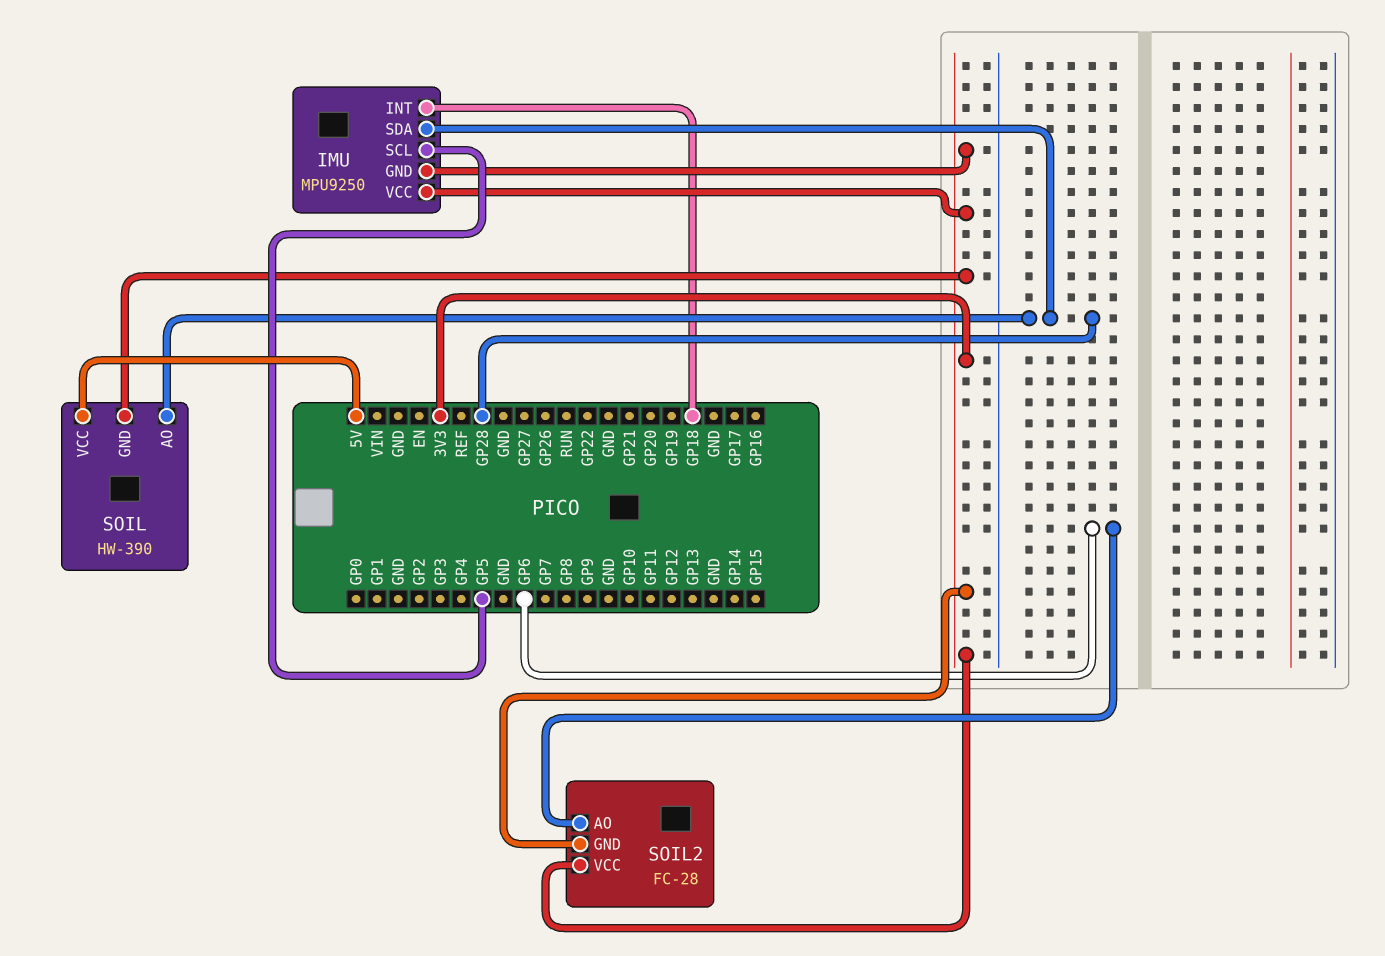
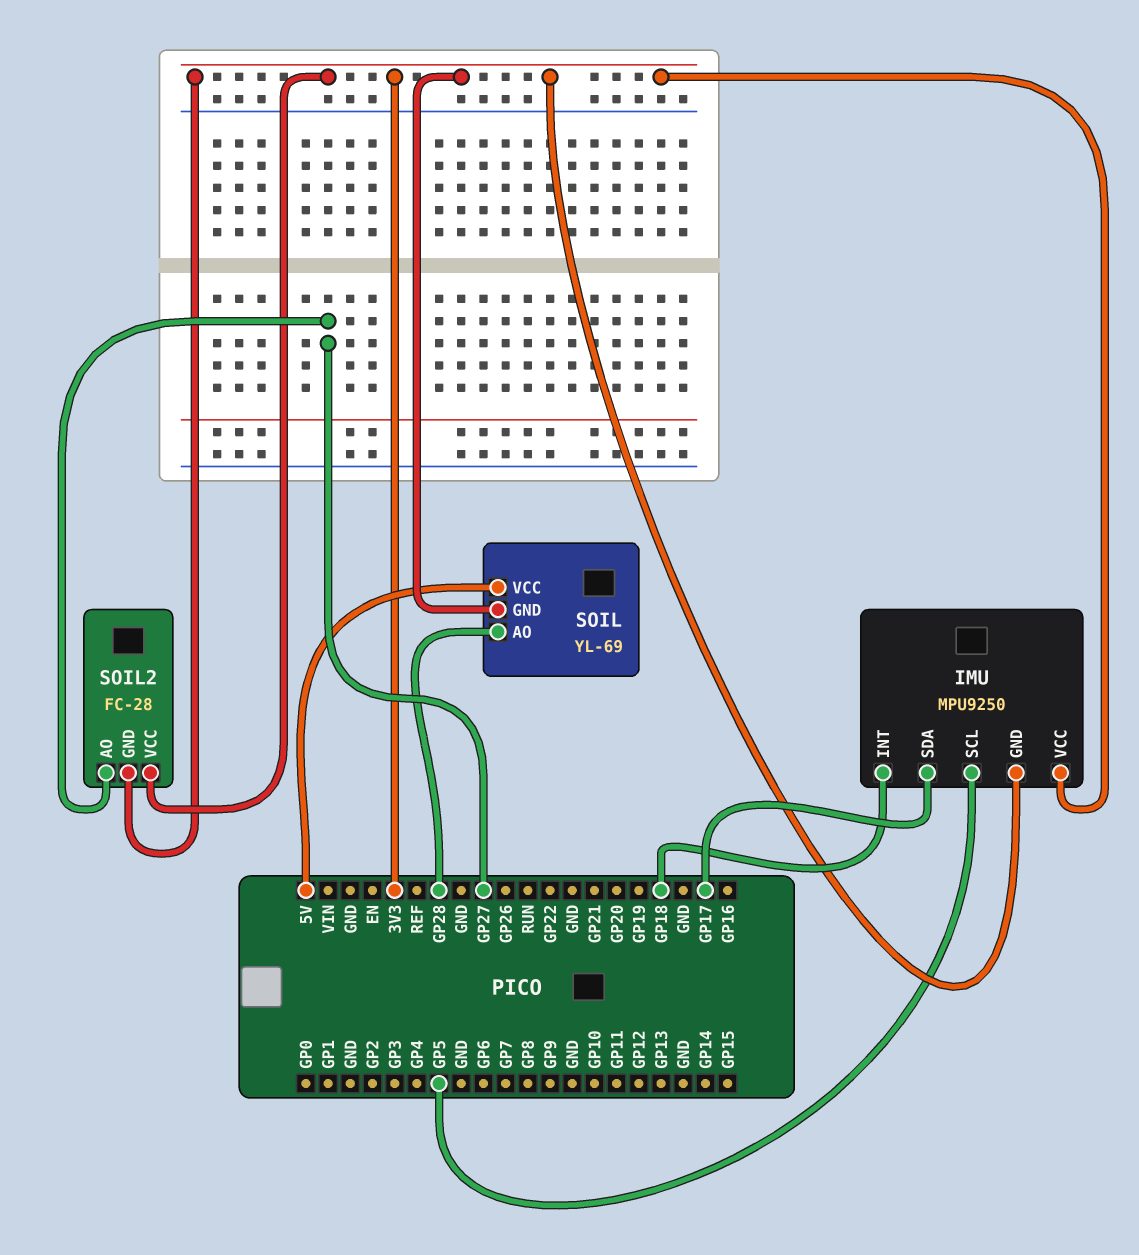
IMU pin SDA: GP28 -> GP17
SOIL: HW-390 -> YL-69
SOIL2 pin AO: GP6 -> GP27

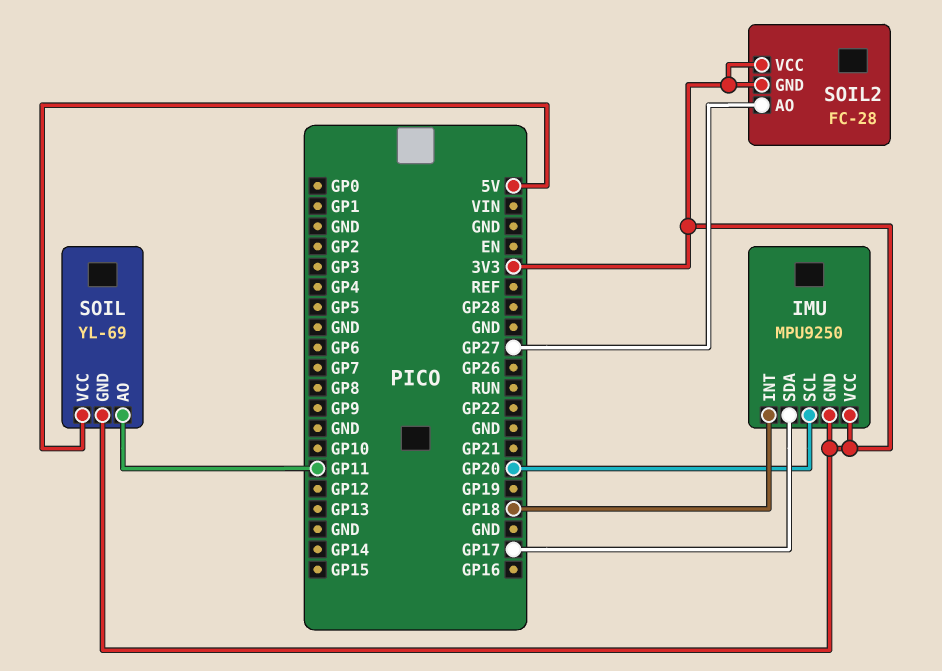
IMU pin SCL: GP5 -> GP20
SOIL pin AO: GP28 -> GP11

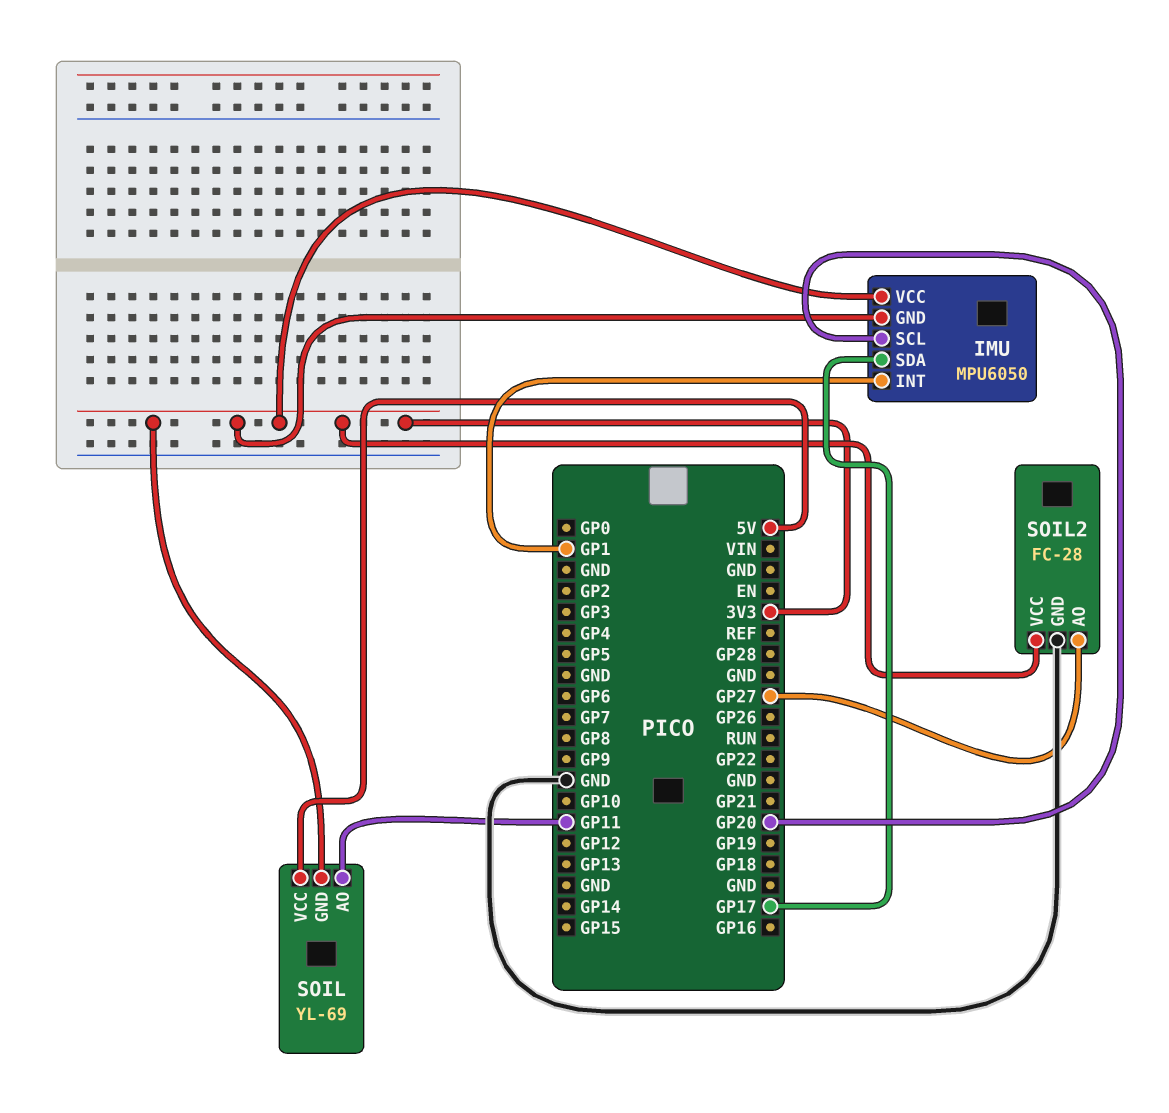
IMU: MPU9250 -> MPU6050
IMU pin INT: GP18 -> GP1
SOIL2 pin GND: 3V3 -> GND

